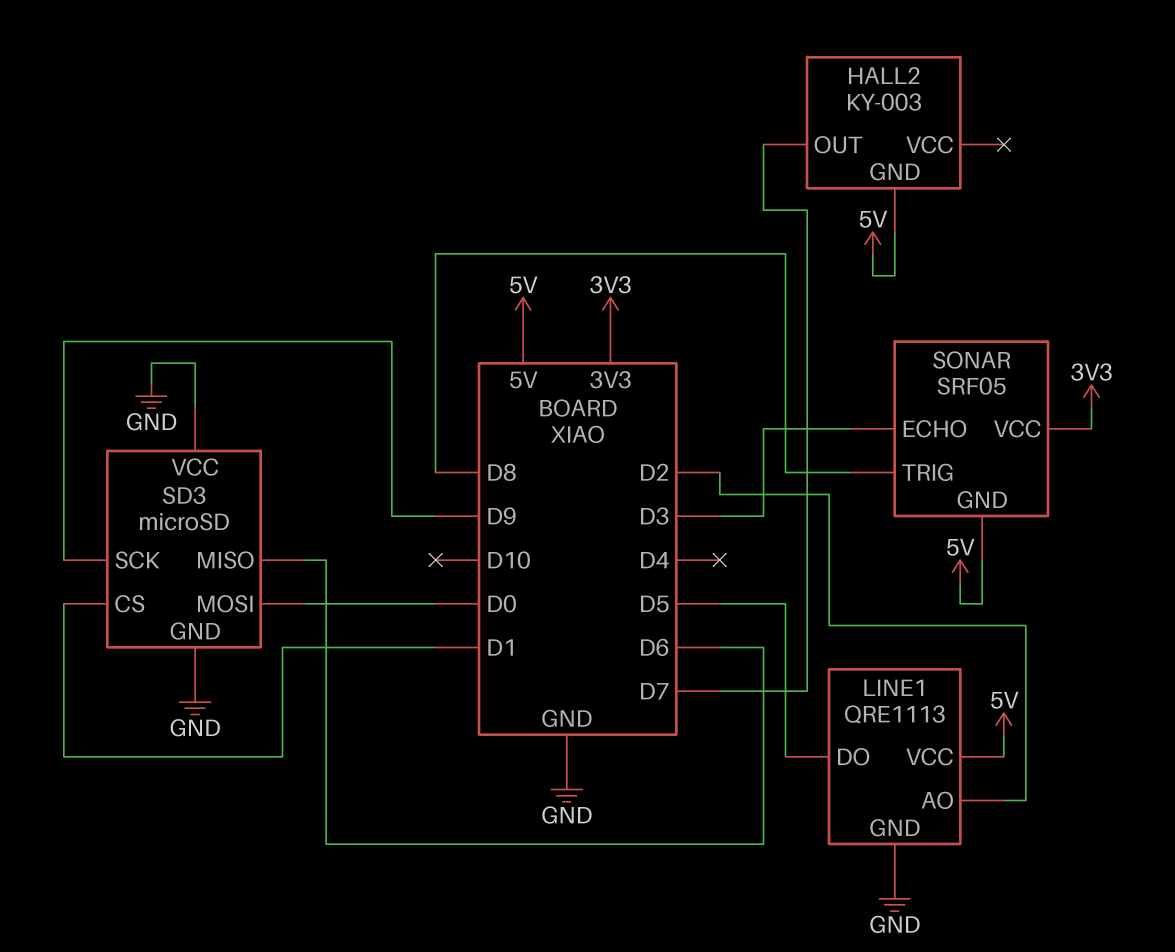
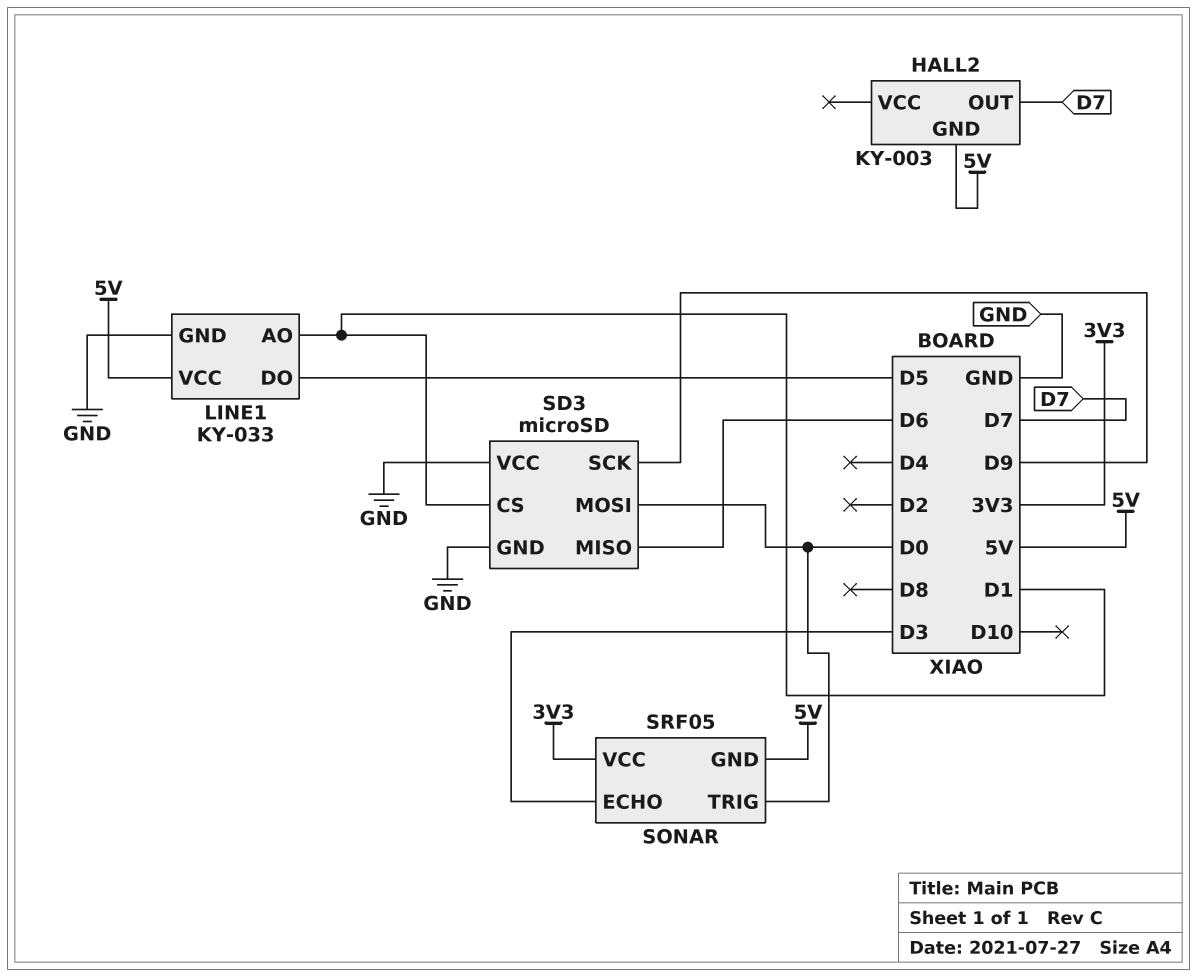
LINE1: QRE1113 -> KY-033
LINE1 pin AO: D2 -> D1
SONAR pin TRIG: D8 -> D0

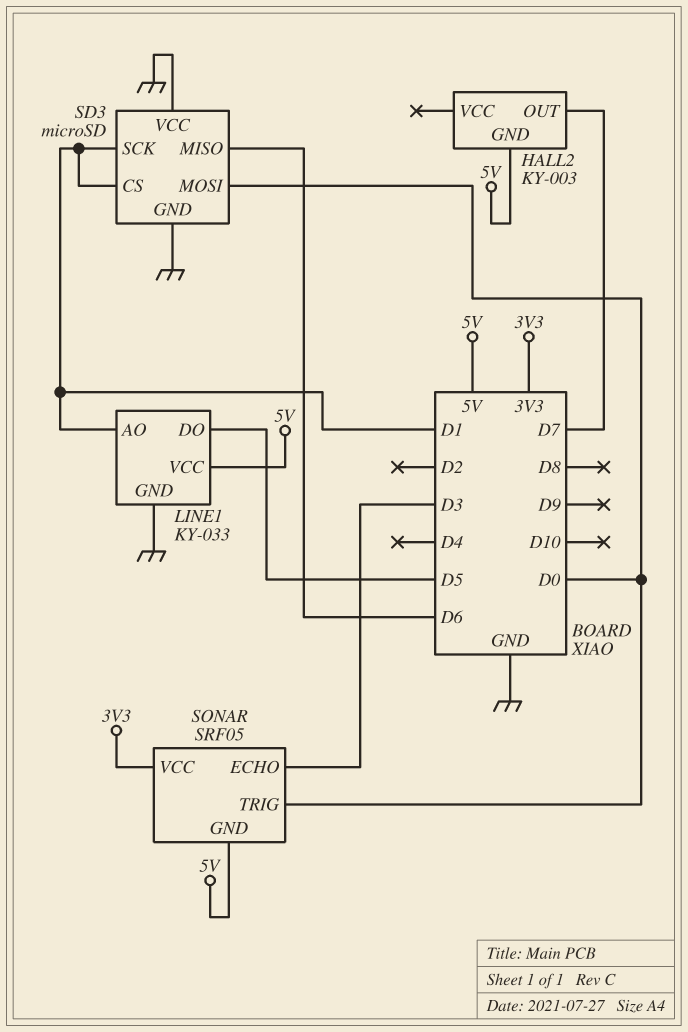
SD3 pin SCK: D9 -> D1

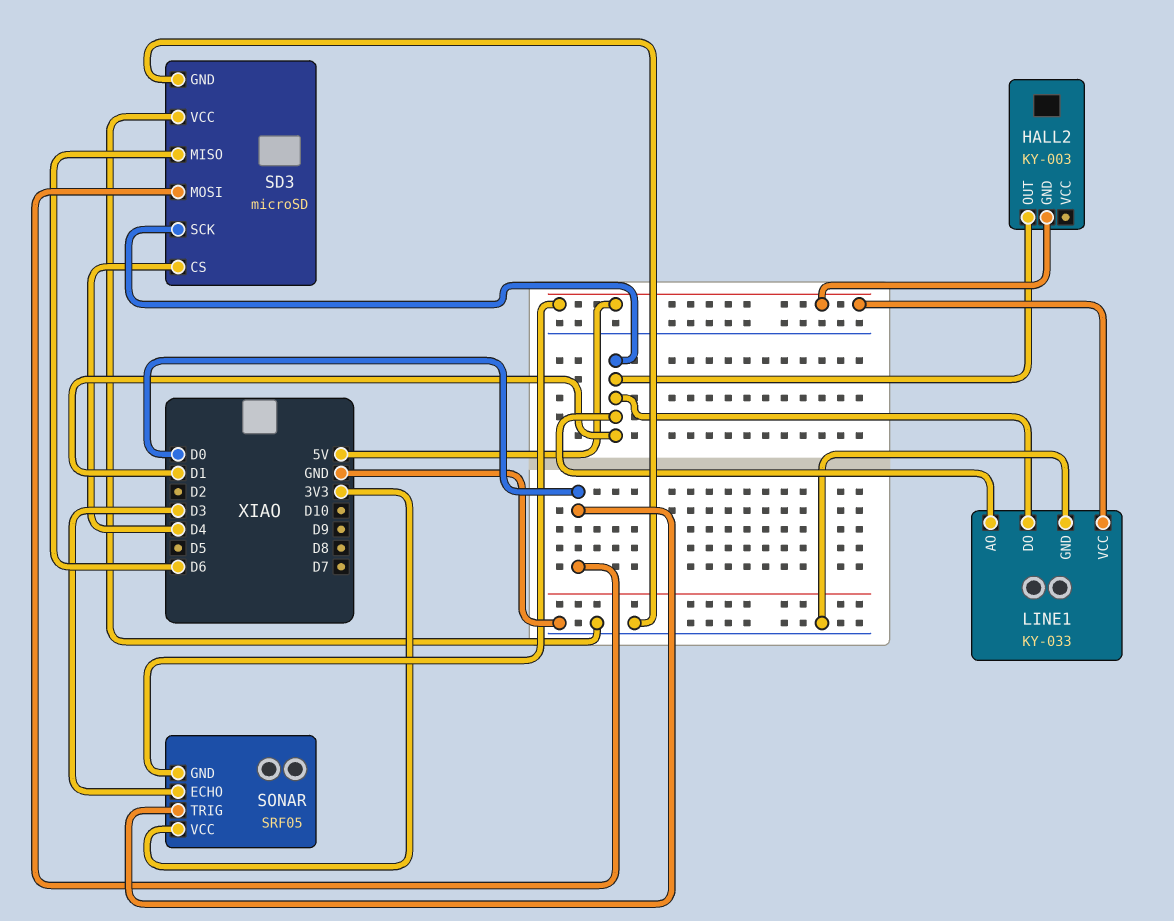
HALL2 pin OUT: D7 -> D1
LINE1 pin DO: D5 -> D1
SD3 pin CS: D1 -> D4

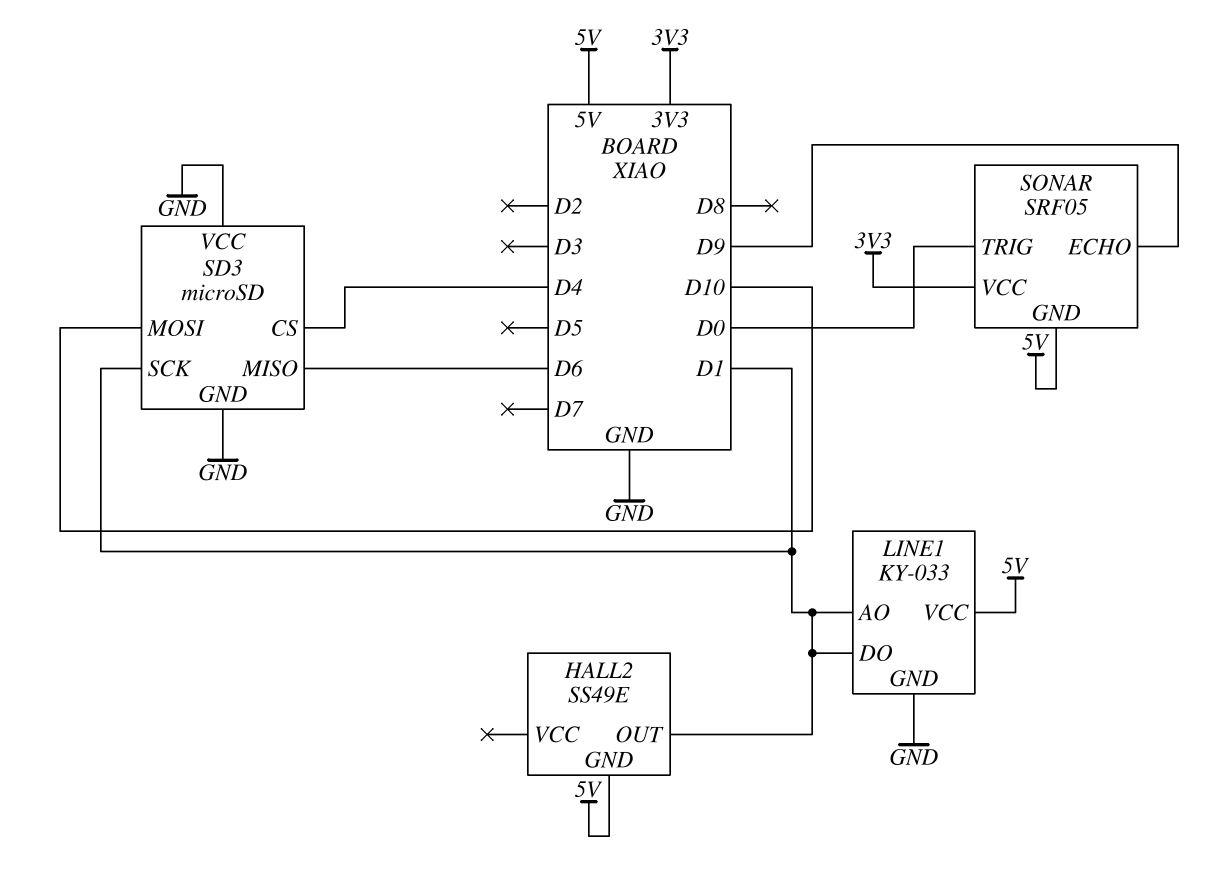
HALL2: KY-003 -> SS49E
SD3 pin MOSI: D0 -> D10
SONAR pin ECHO: D3 -> D9

